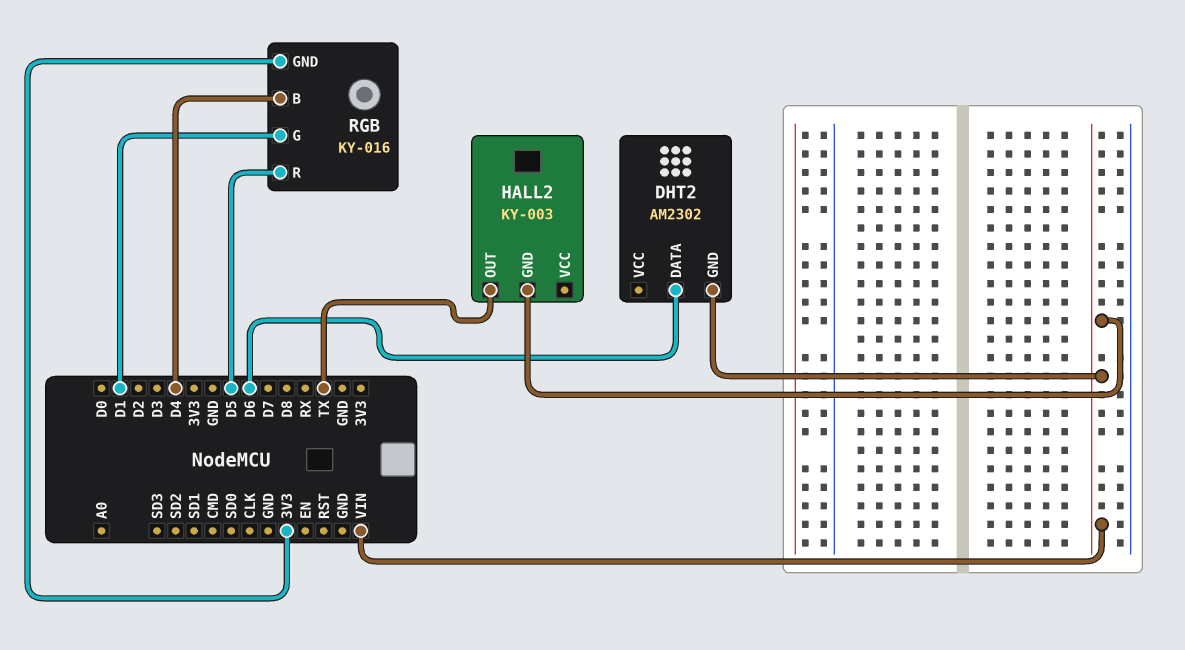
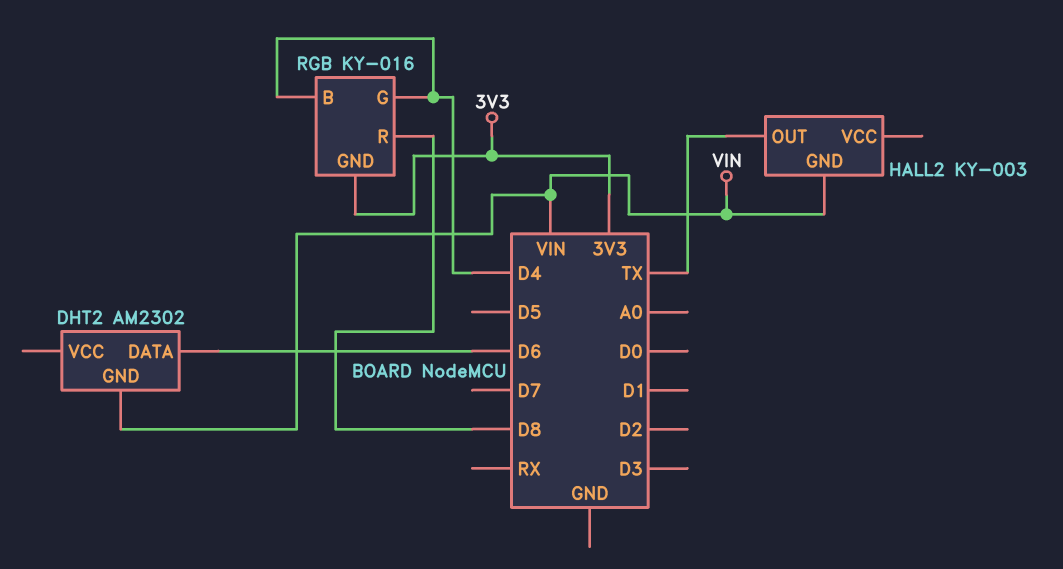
RGB pin G: D1 -> D4
RGB pin R: D5 -> D8

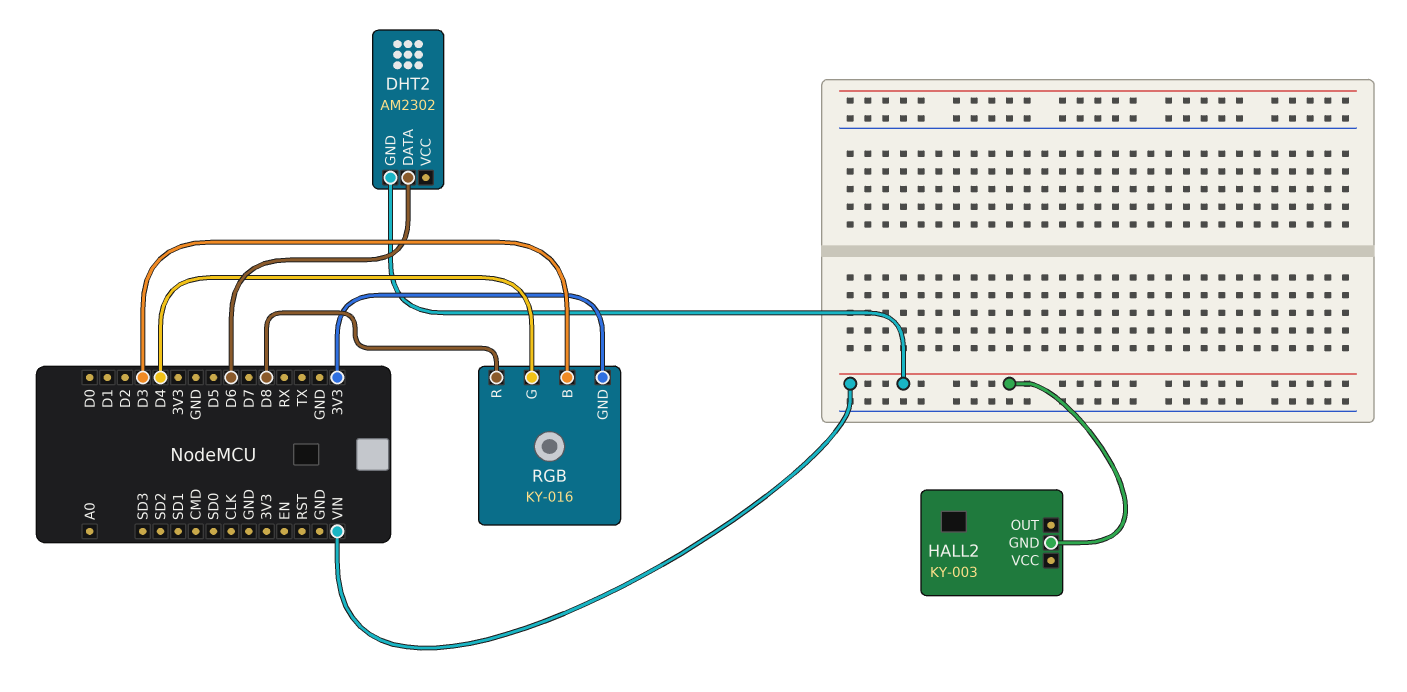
HALL2 pin OUT: TX -> none
RGB pin B: D4 -> D3

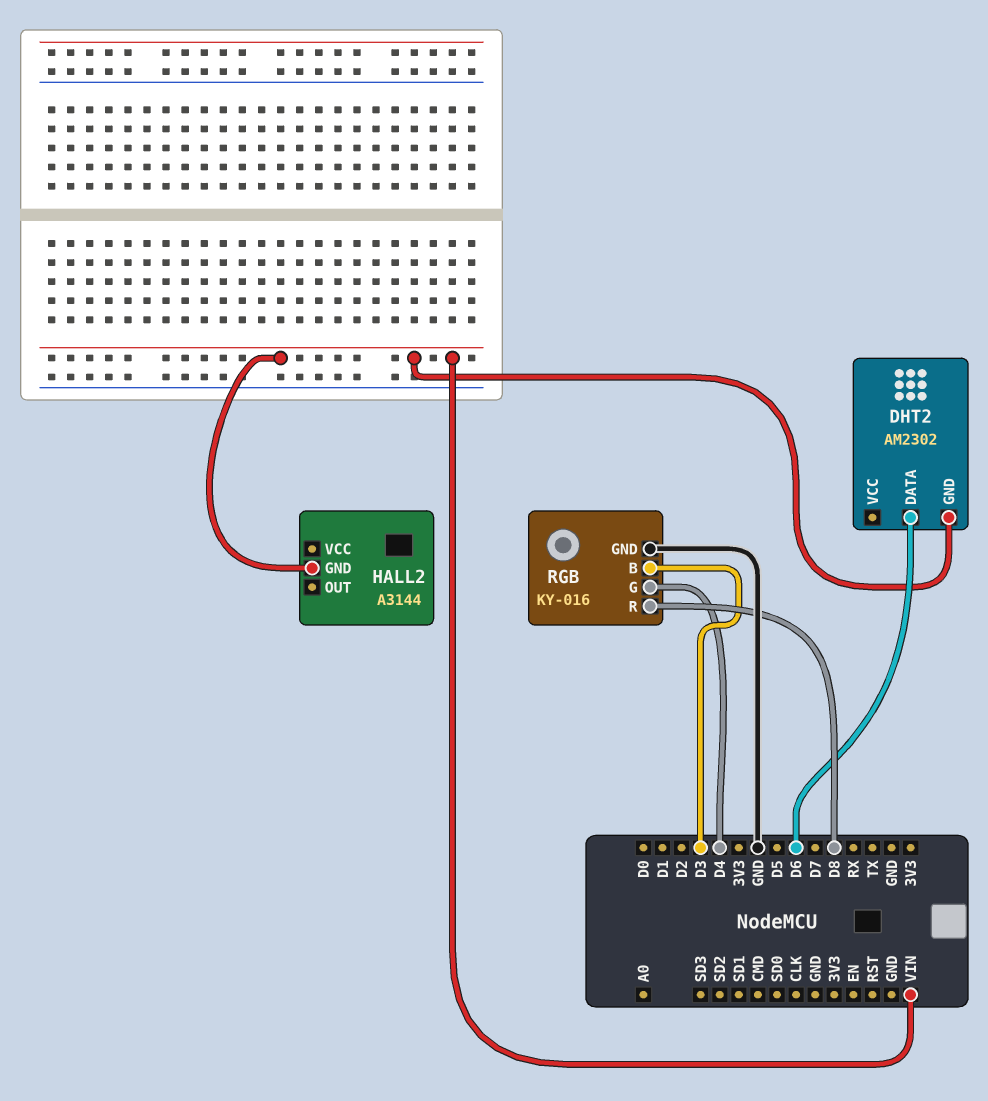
HALL2: KY-003 -> A3144
RGB pin GND: 3V3 -> GND

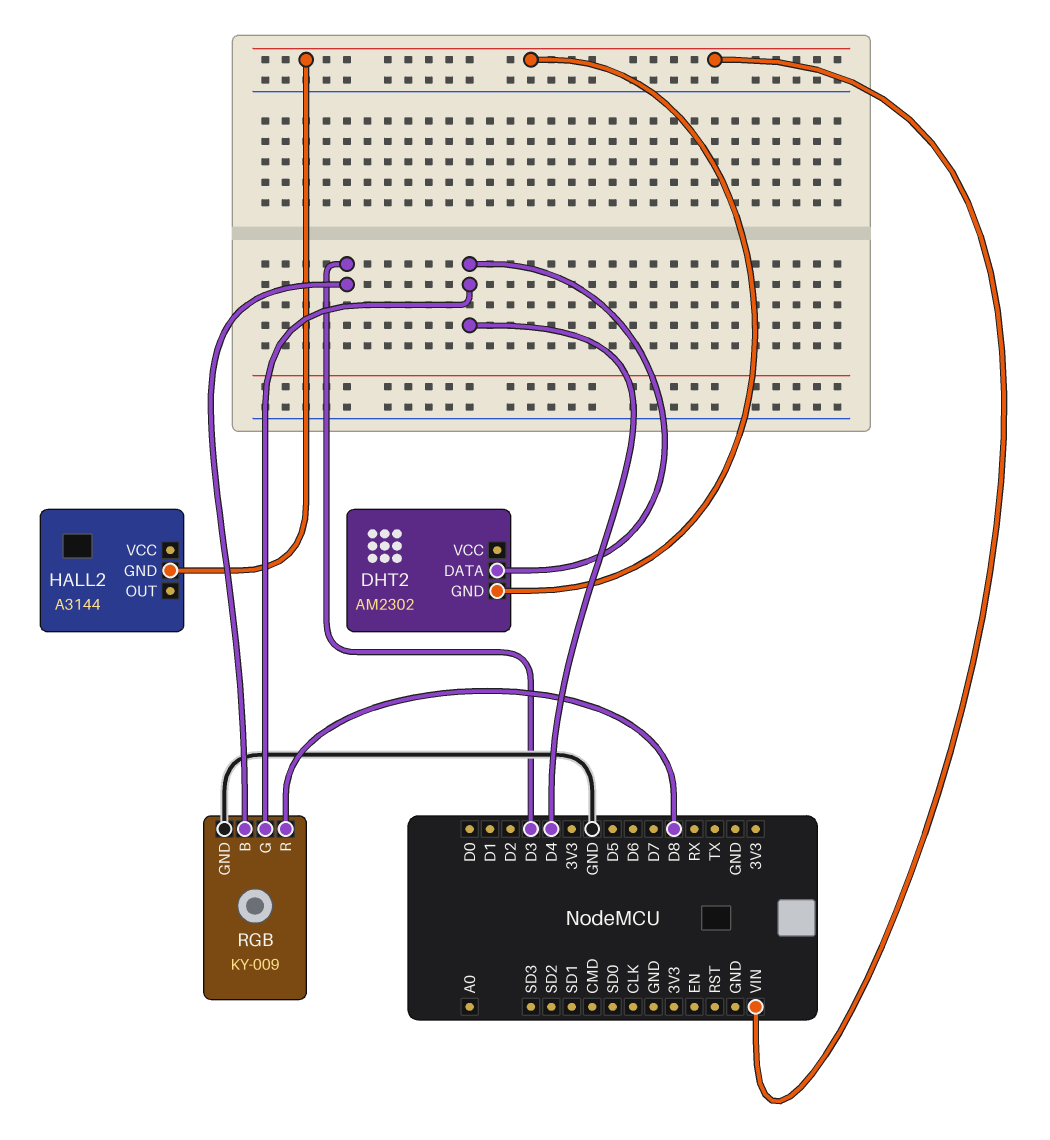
DHT2 pin DATA: D6 -> D4
RGB: KY-016 -> KY-009

